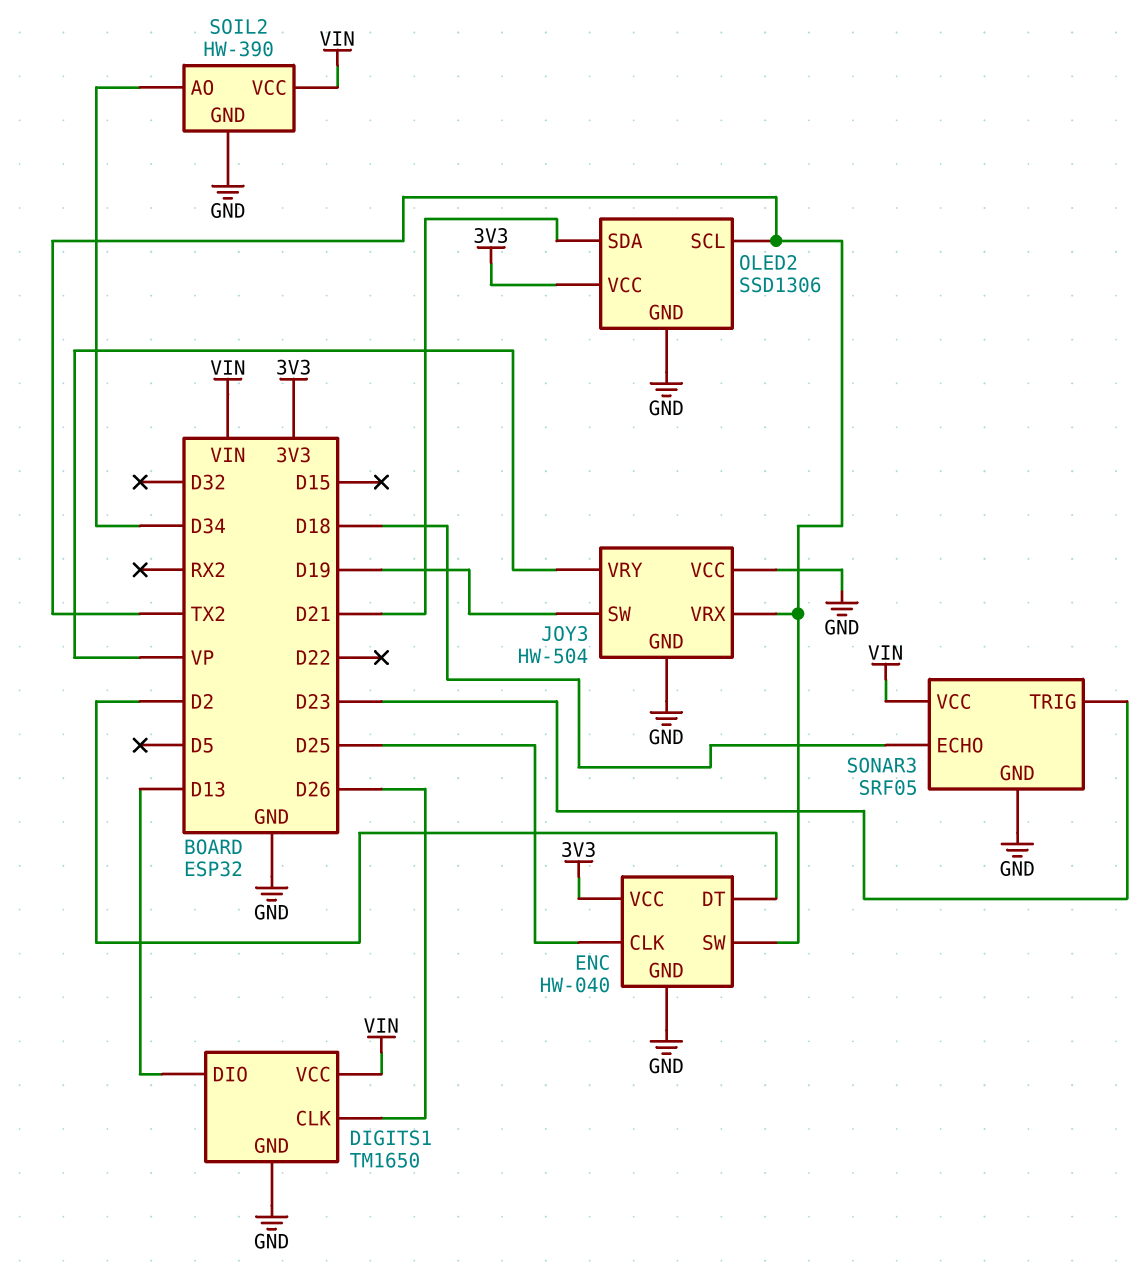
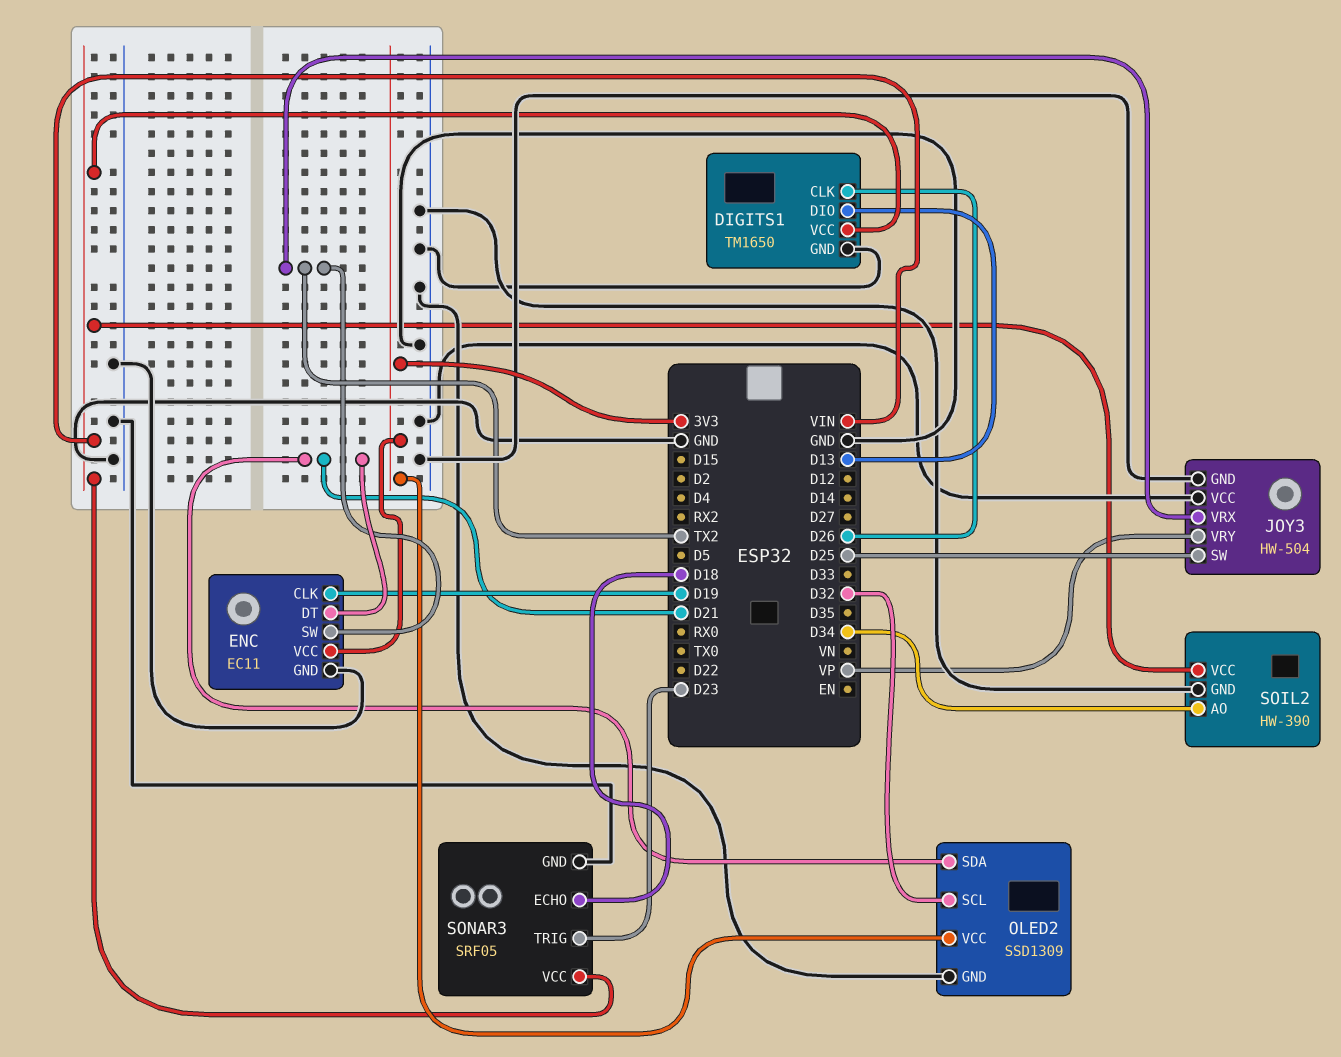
ENC: HW-040 -> EC11
ENC pin CLK: D25 -> D19
ENC pin DT: D2 -> D21
JOY3 pin SW: D19 -> D25
OLED2: SSD1306 -> SSD1309
OLED2 pin SCL: TX2 -> D32

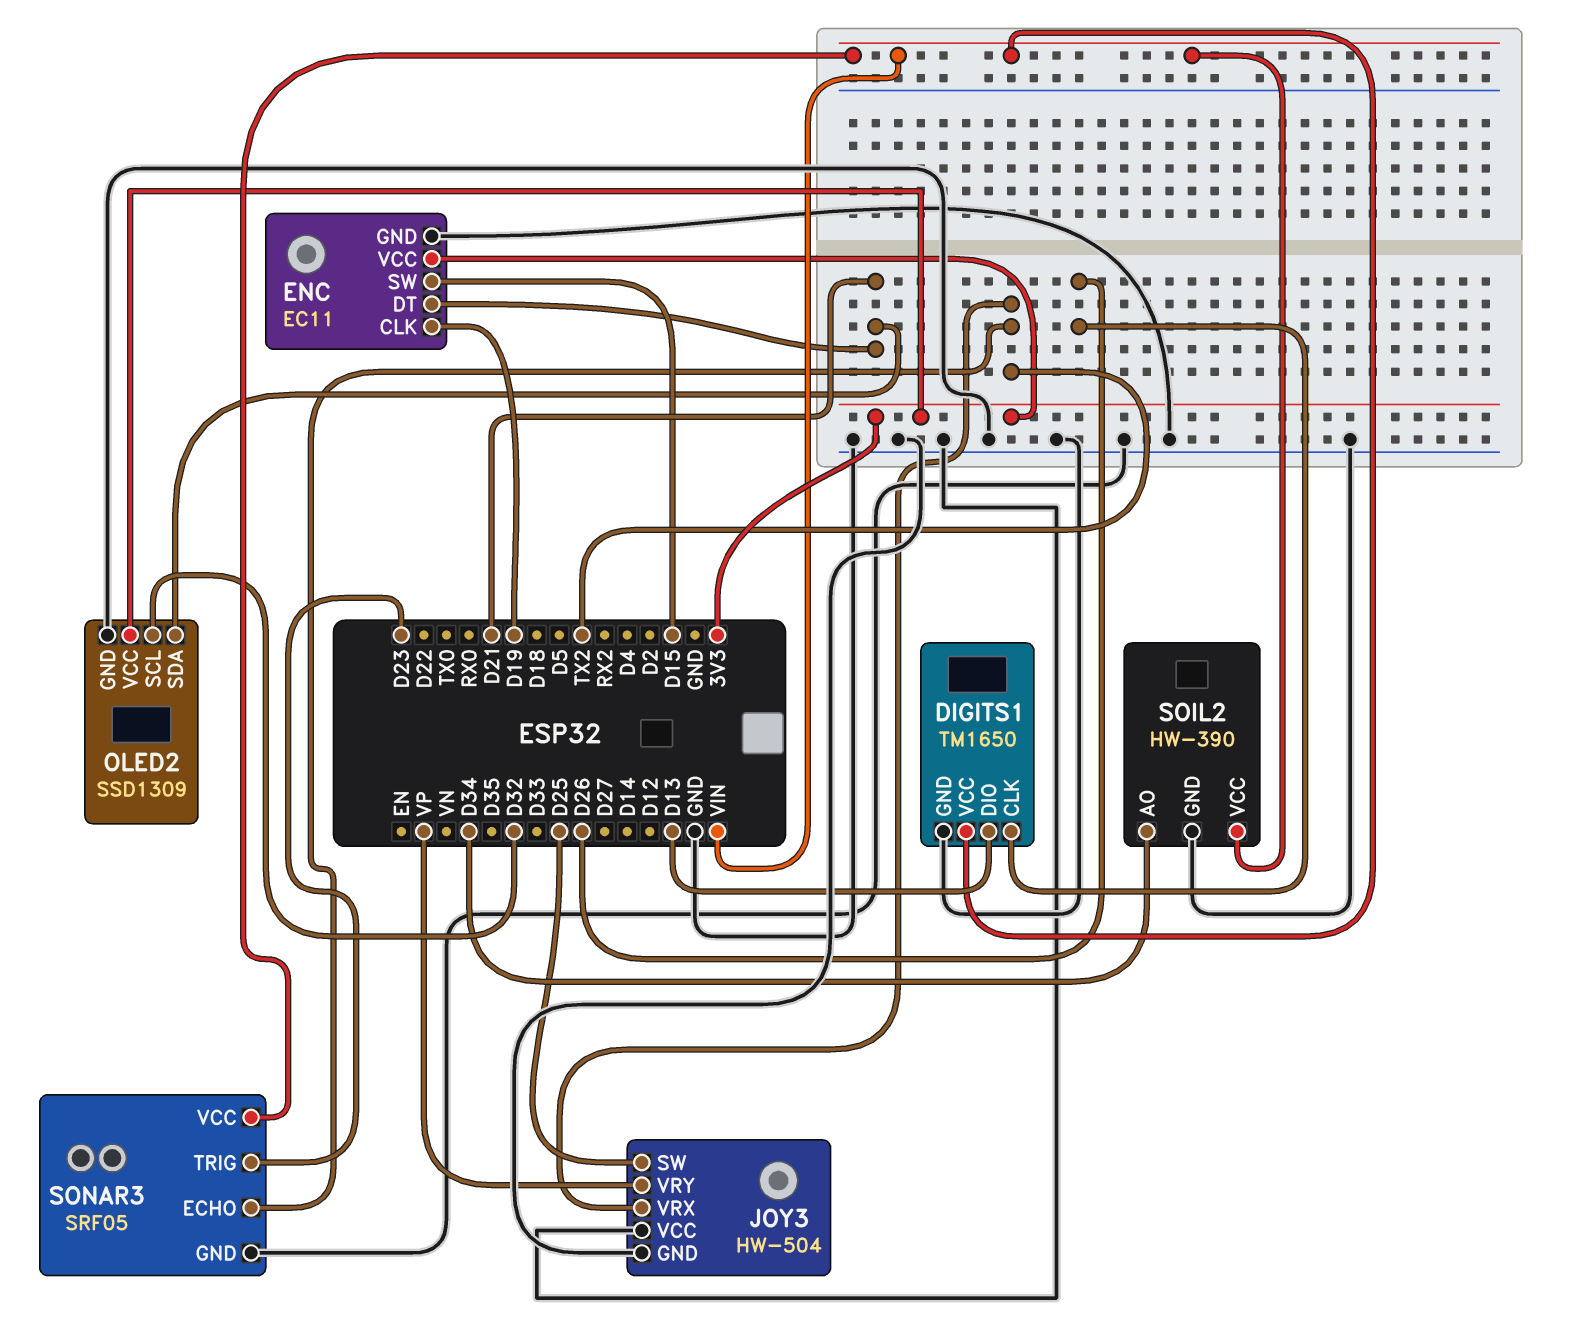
ENC pin SW: TX2 -> D15
SONAR3 pin ECHO: D18 -> TX2

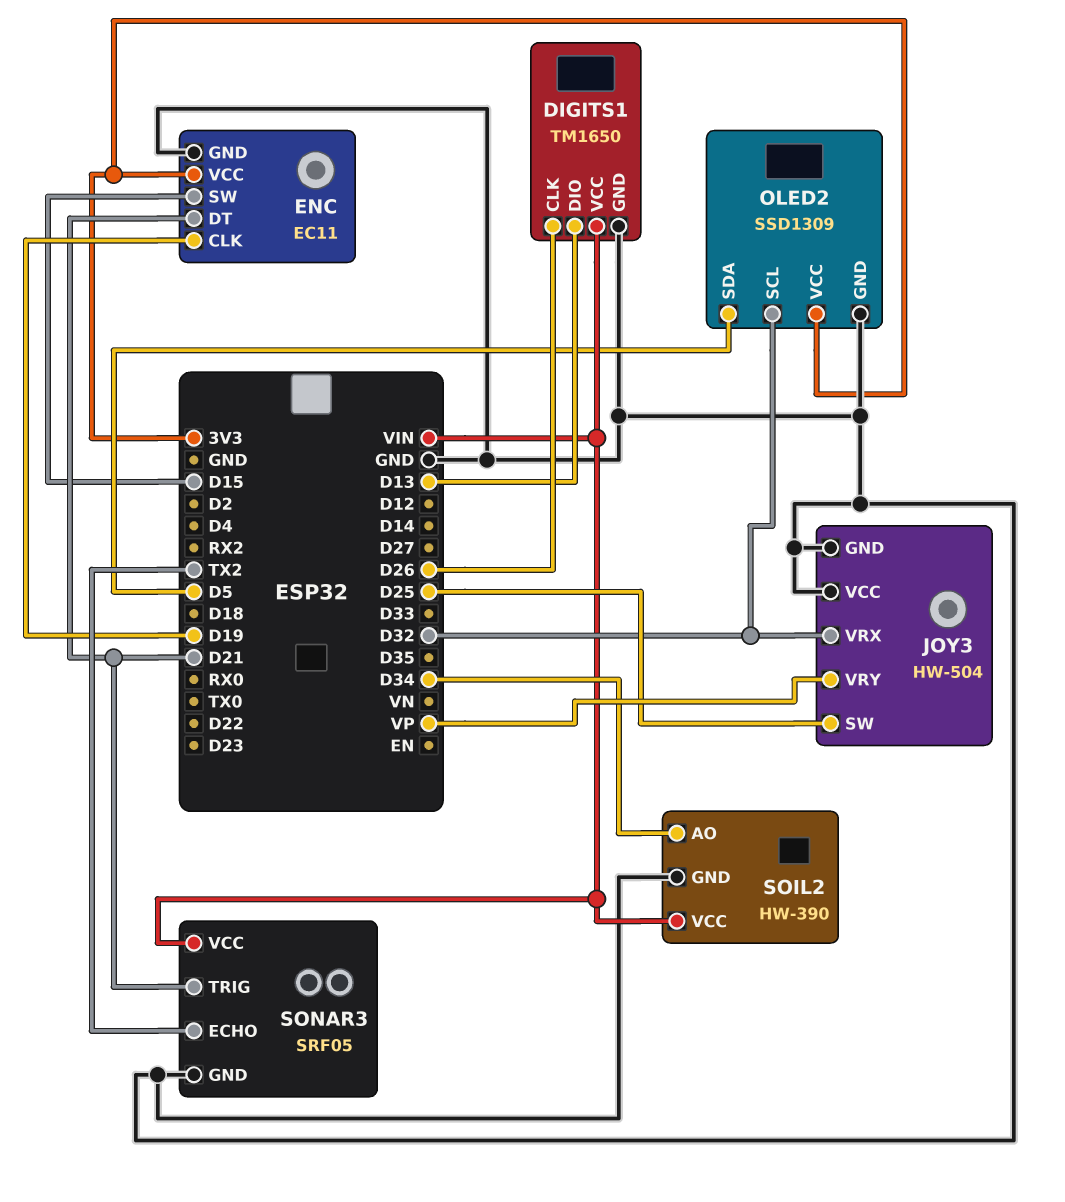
JOY3 pin VRX: TX2 -> D32
OLED2 pin SDA: D21 -> D5
SONAR3 pin TRIG: D23 -> D21

